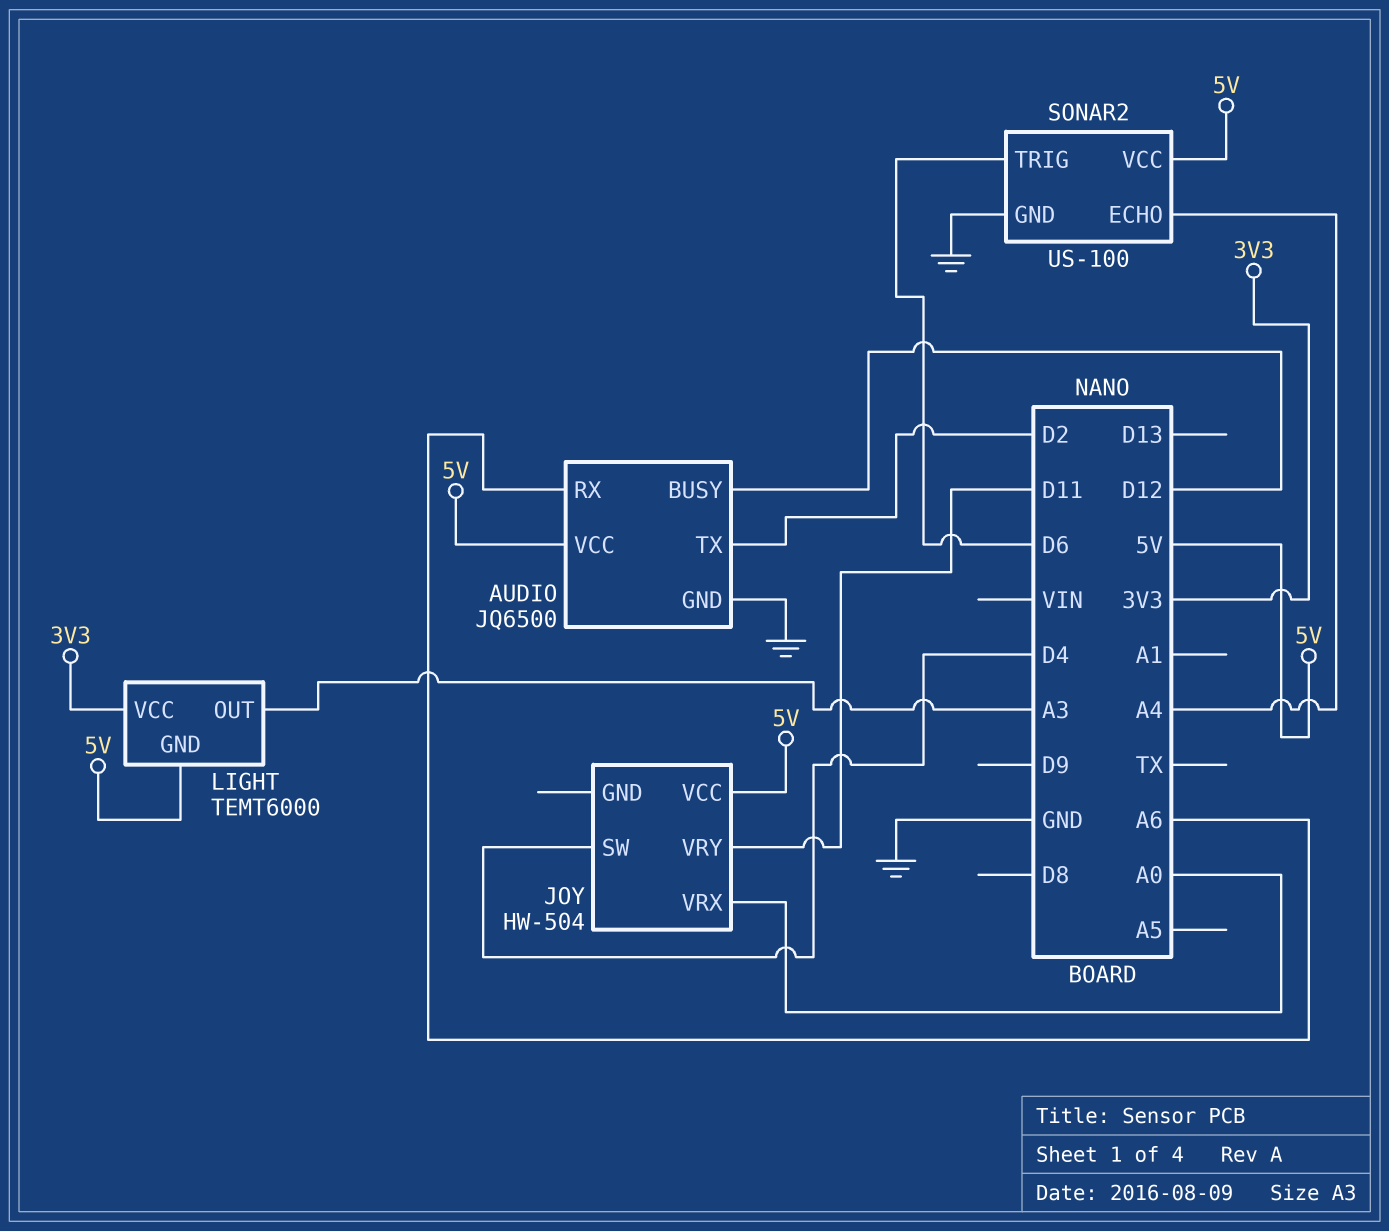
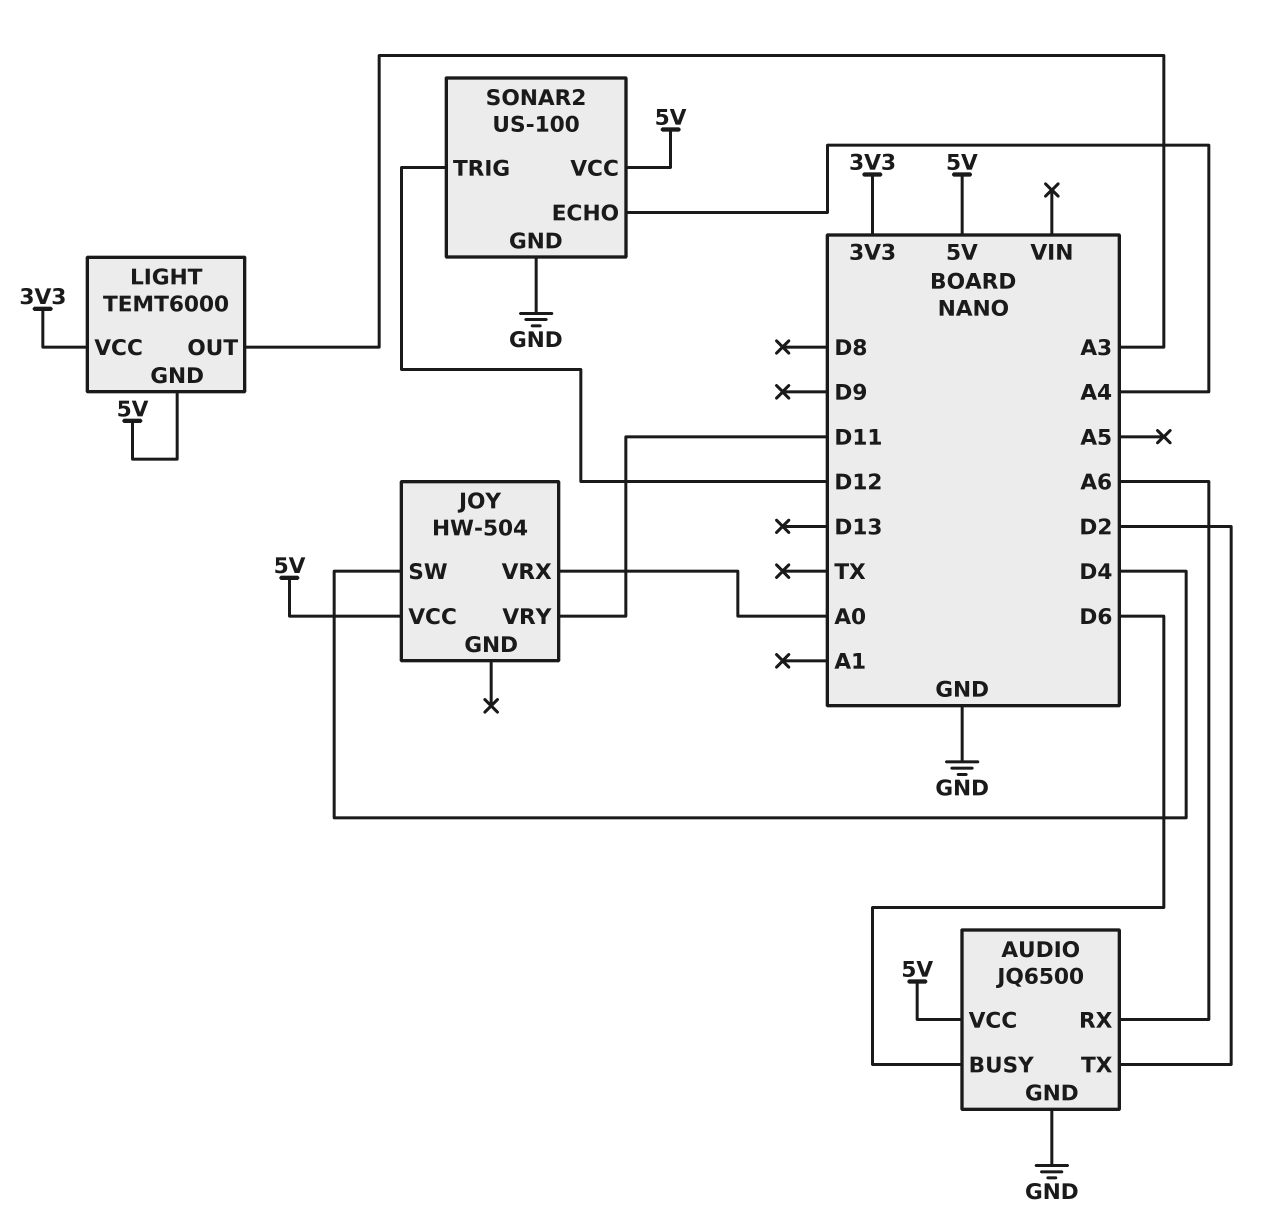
AUDIO pin BUSY: D12 -> D6
SONAR2 pin TRIG: D6 -> D12

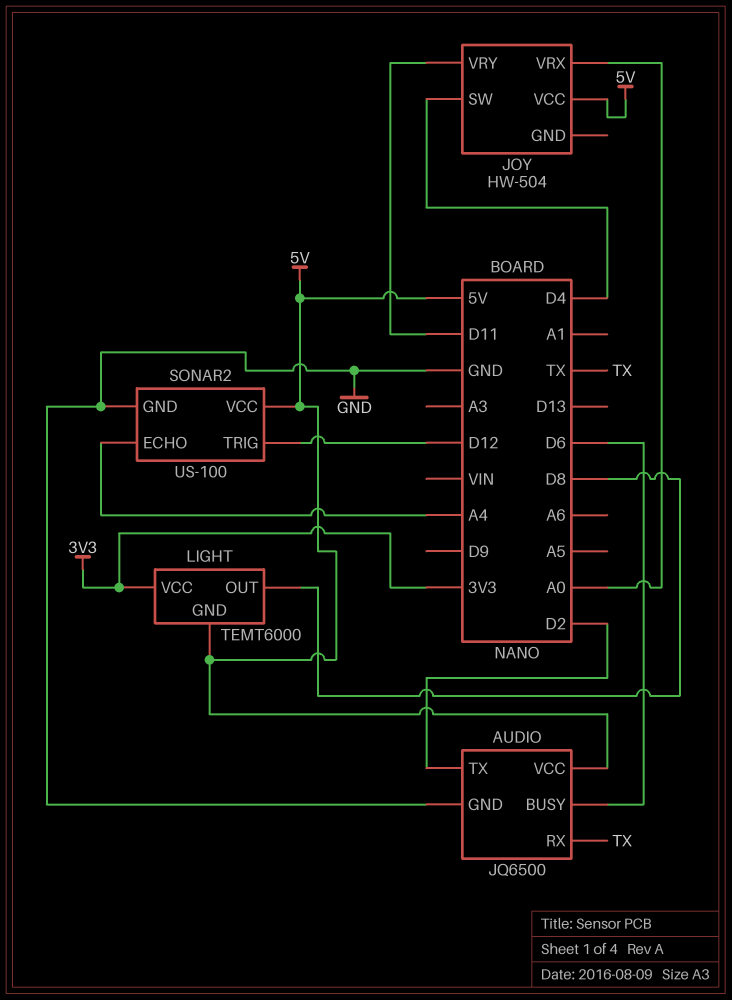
AUDIO pin RX: A6 -> TX
LIGHT pin OUT: A3 -> D8

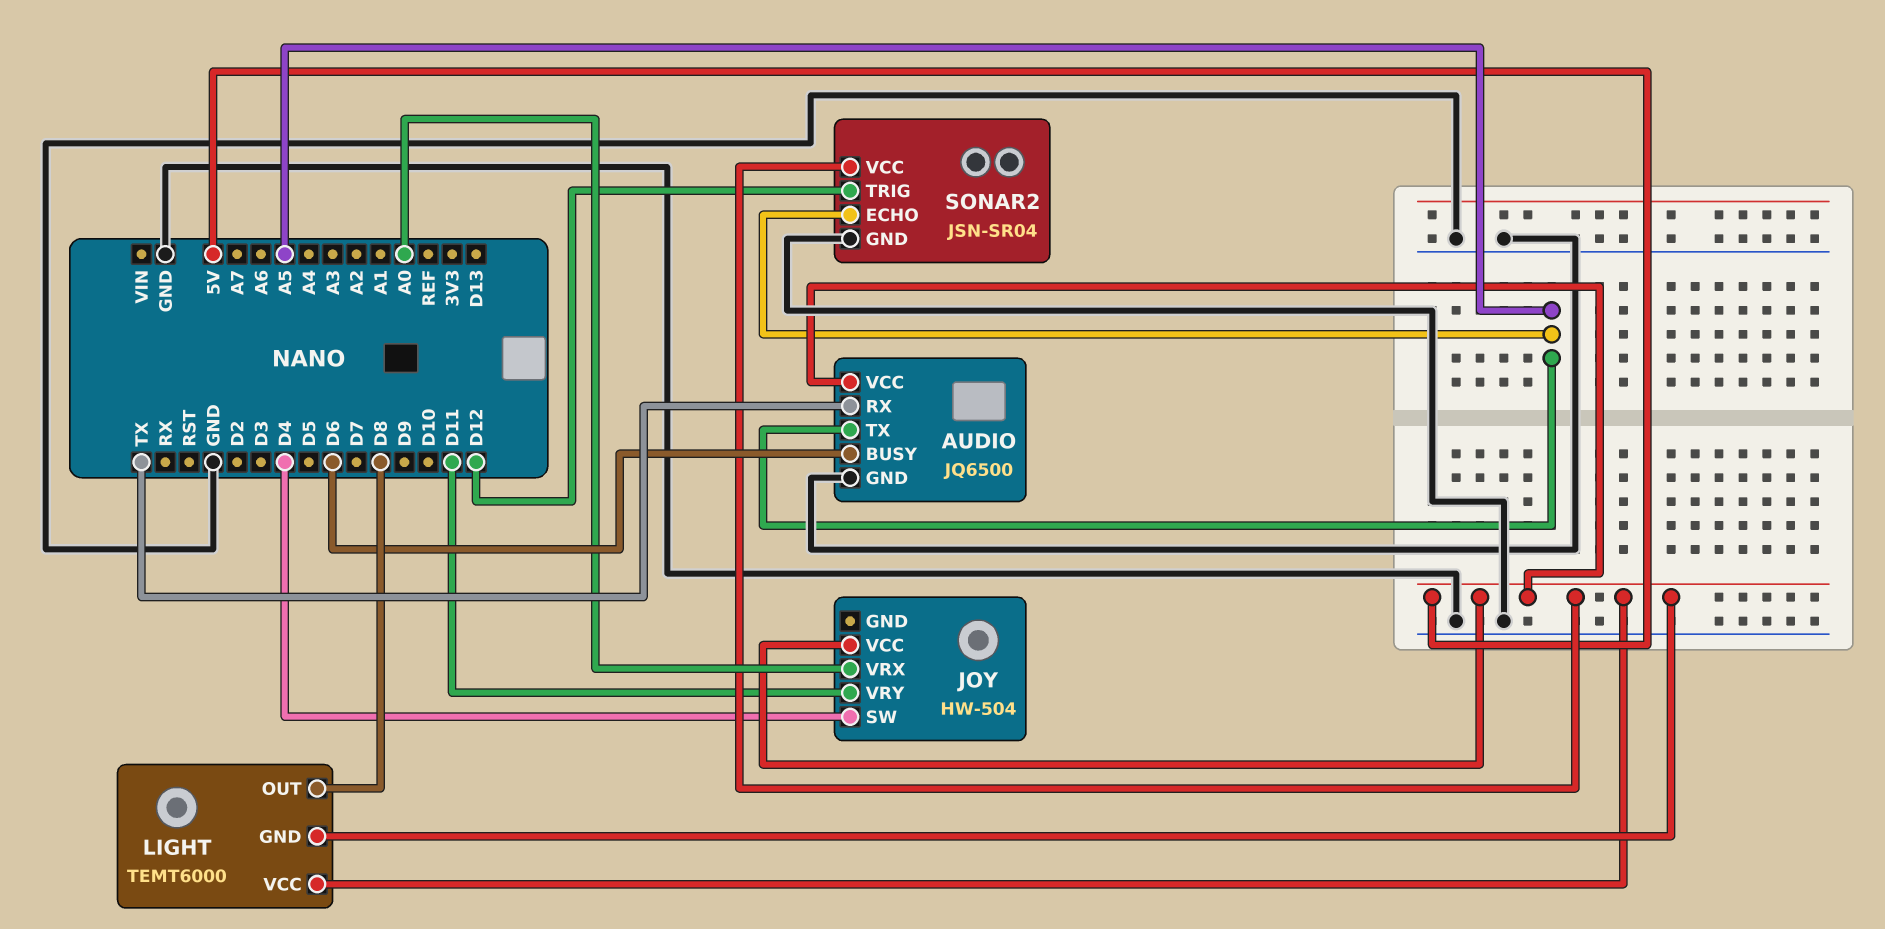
AUDIO pin TX: D2 -> A5
LIGHT pin VCC: 3V3 -> 5V
SONAR2: US-100 -> JSN-SR04
SONAR2 pin ECHO: A4 -> A5

